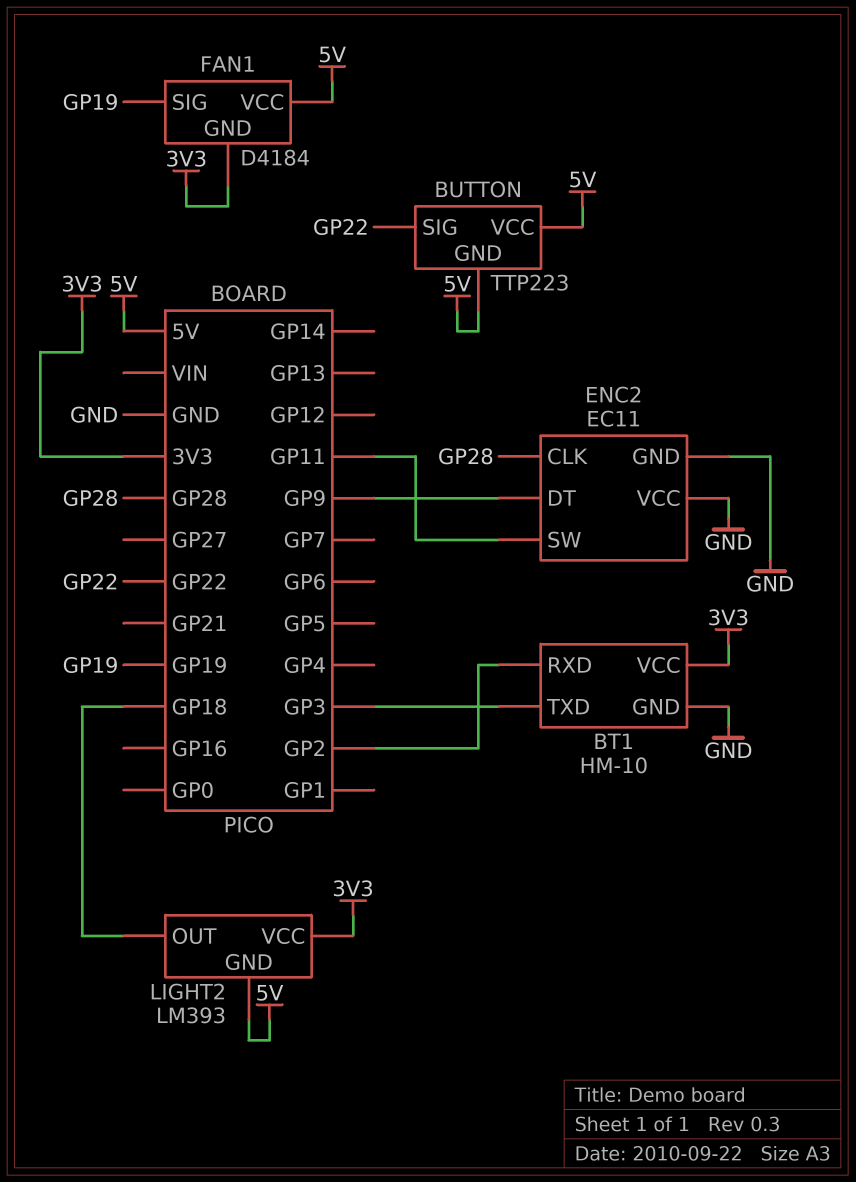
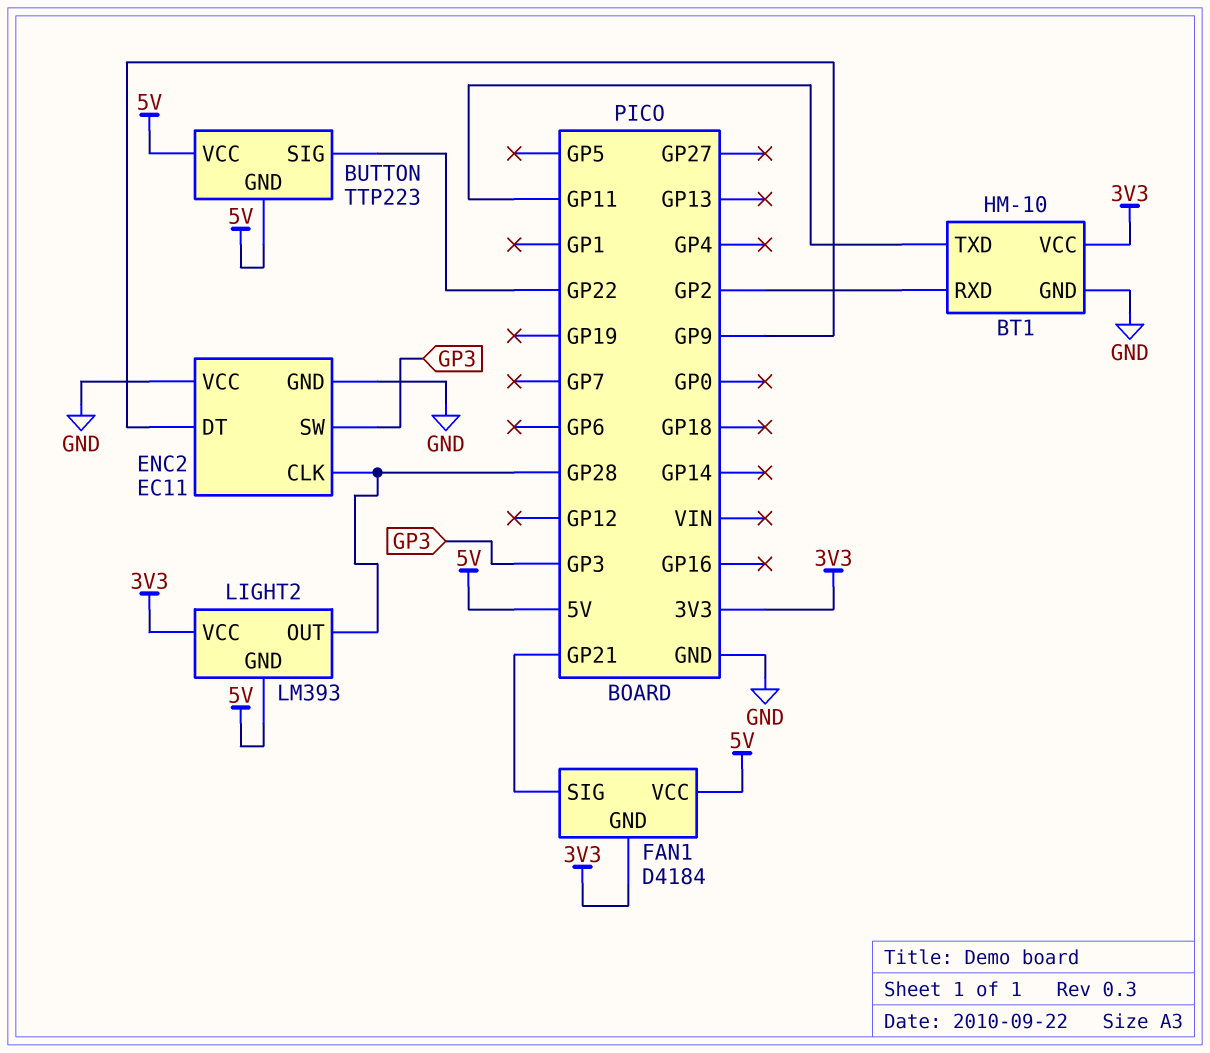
BT1 pin TXD: GP3 -> GP11
ENC2 pin SW: GP11 -> GP3
FAN1 pin SIG: GP19 -> GP21
LIGHT2 pin OUT: GP18 -> GP28

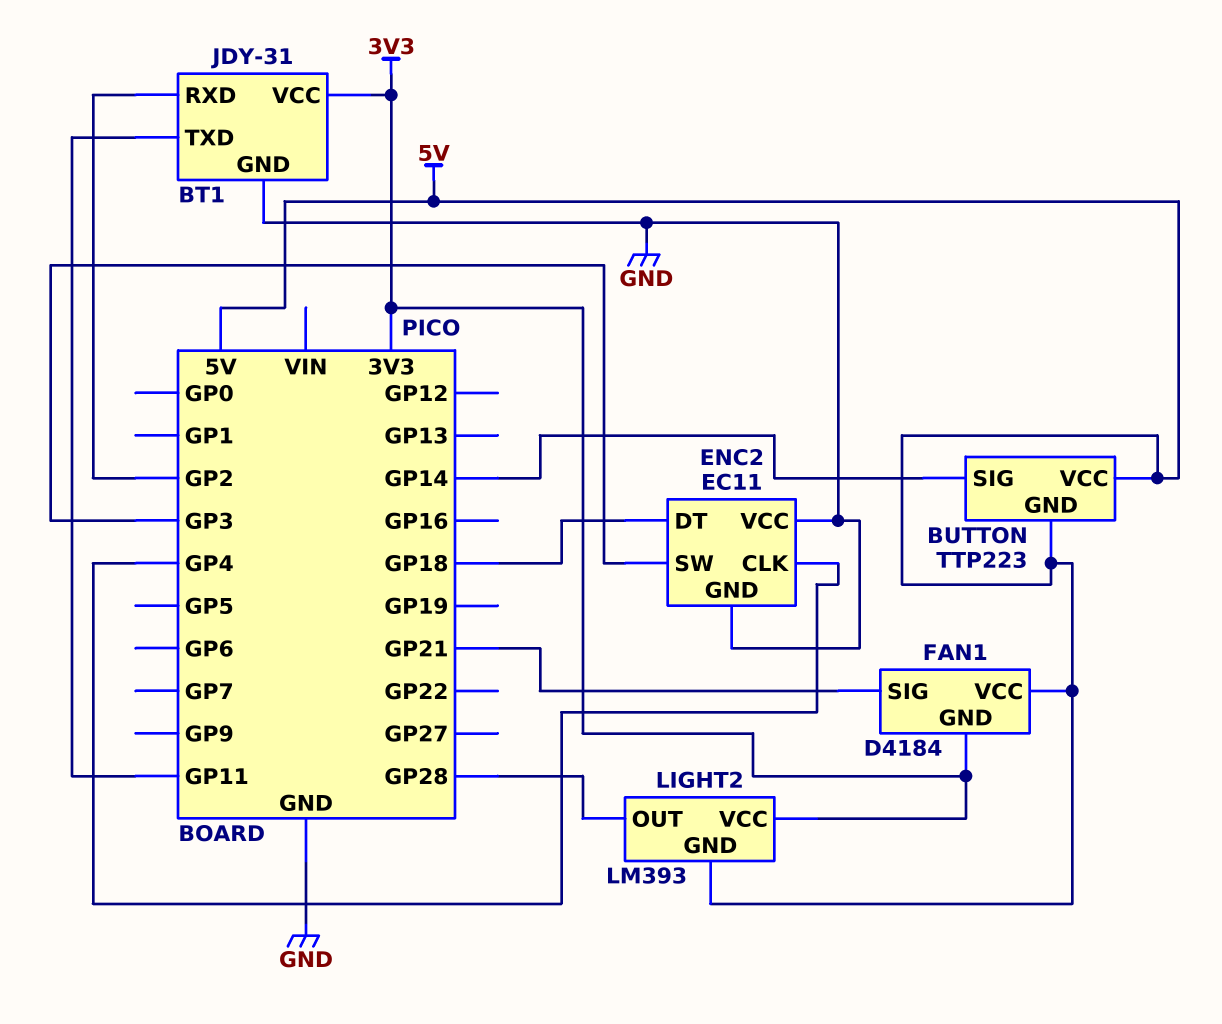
BT1: HM-10 -> JDY-31
BUTTON pin SIG: GP22 -> GP14
ENC2 pin CLK: GP28 -> GP4
ENC2 pin DT: GP9 -> GP18

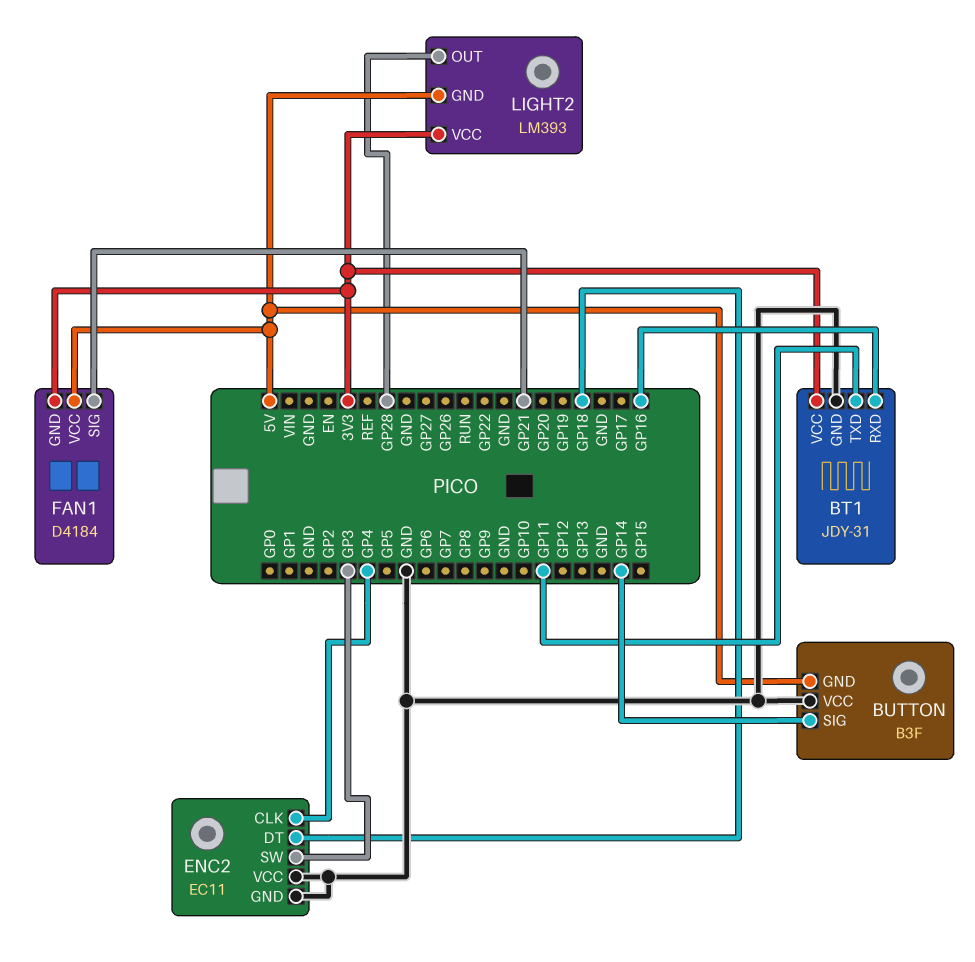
BT1 pin RXD: GP2 -> GP16
BUTTON: TTP223 -> B3F
BUTTON pin VCC: 5V -> GND

